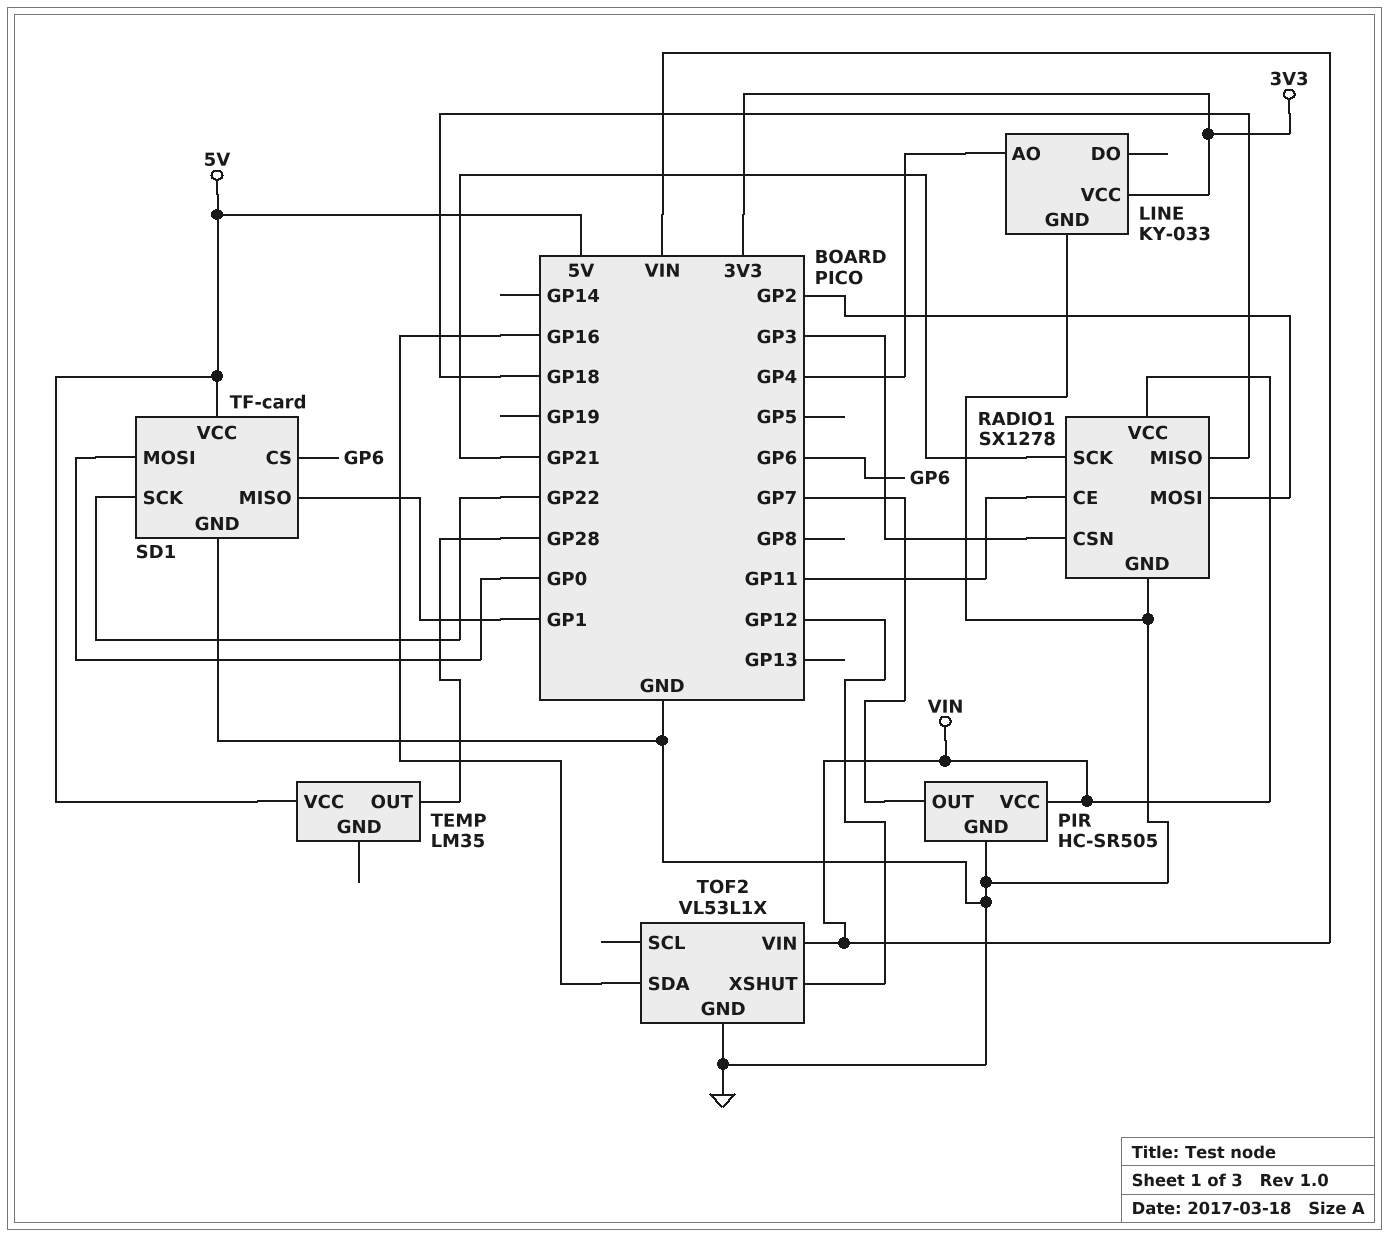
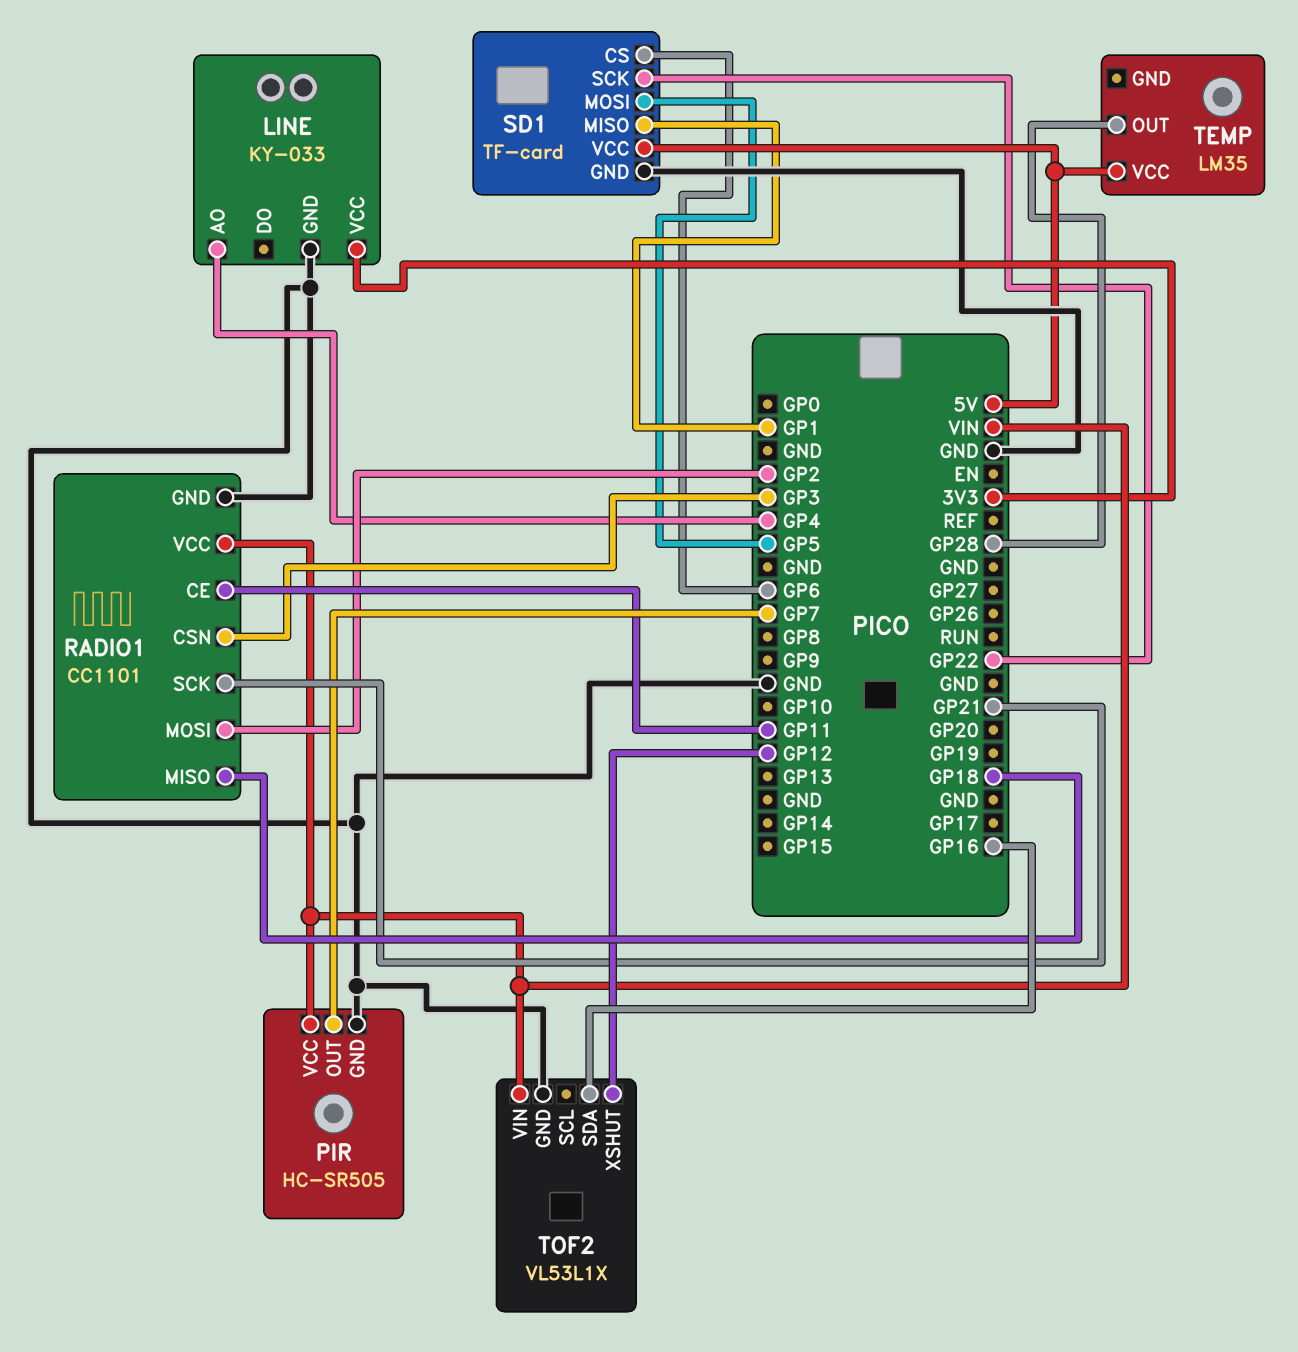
RADIO1: SX1278 -> CC1101
SD1 pin MOSI: GP0 -> GP5

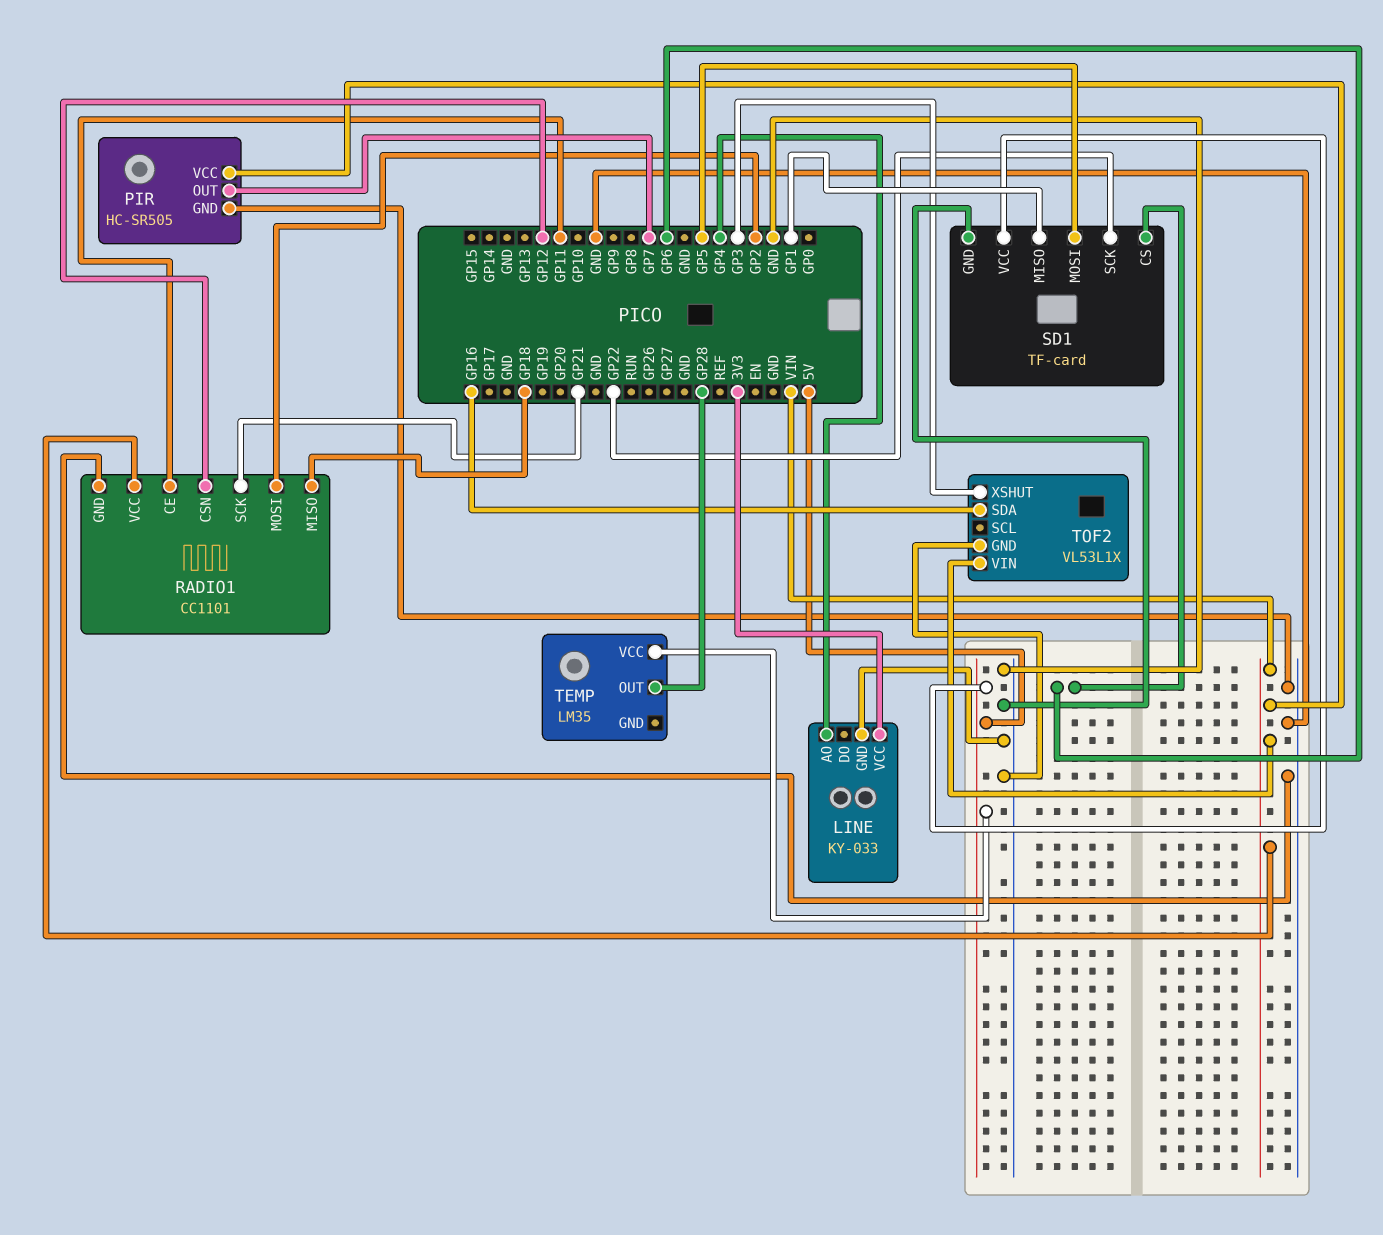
RADIO1 pin CSN: GP3 -> GP12
TOF2 pin XSHUT: GP12 -> GP3

